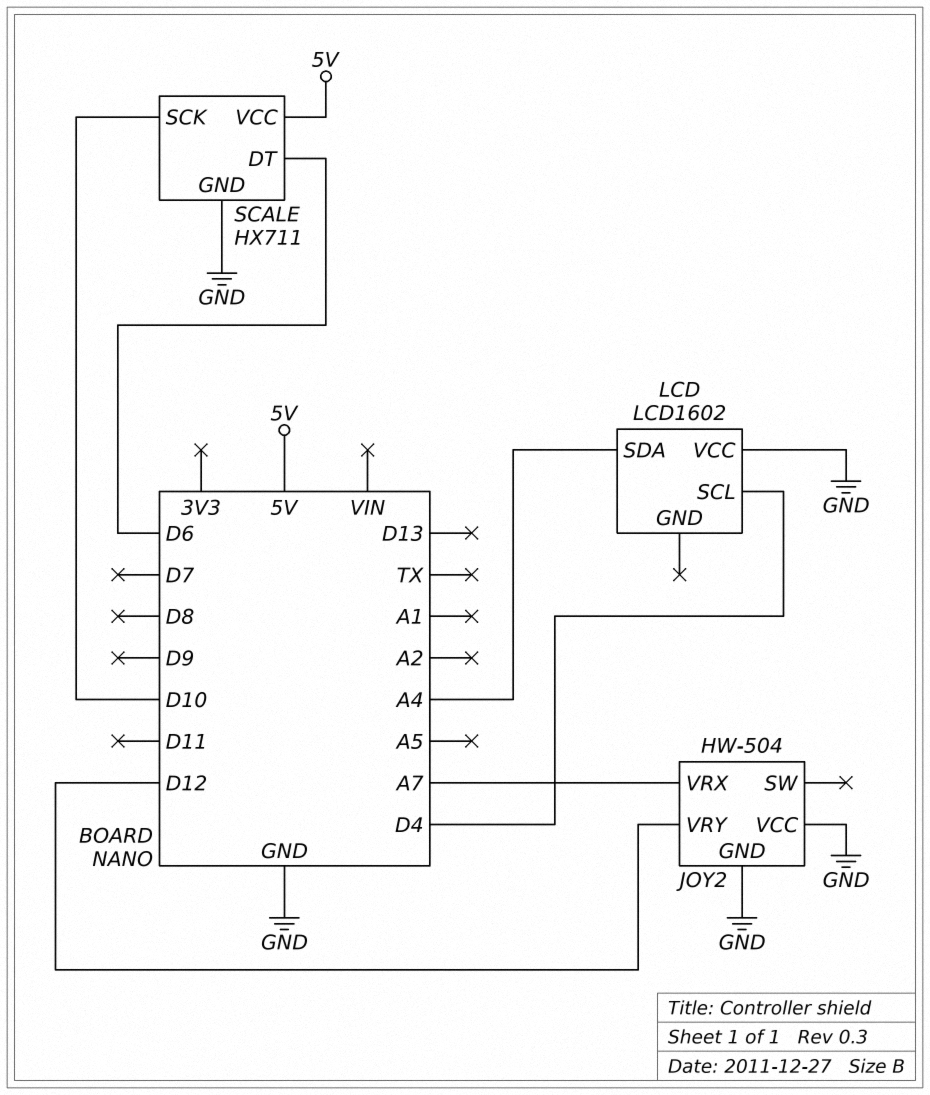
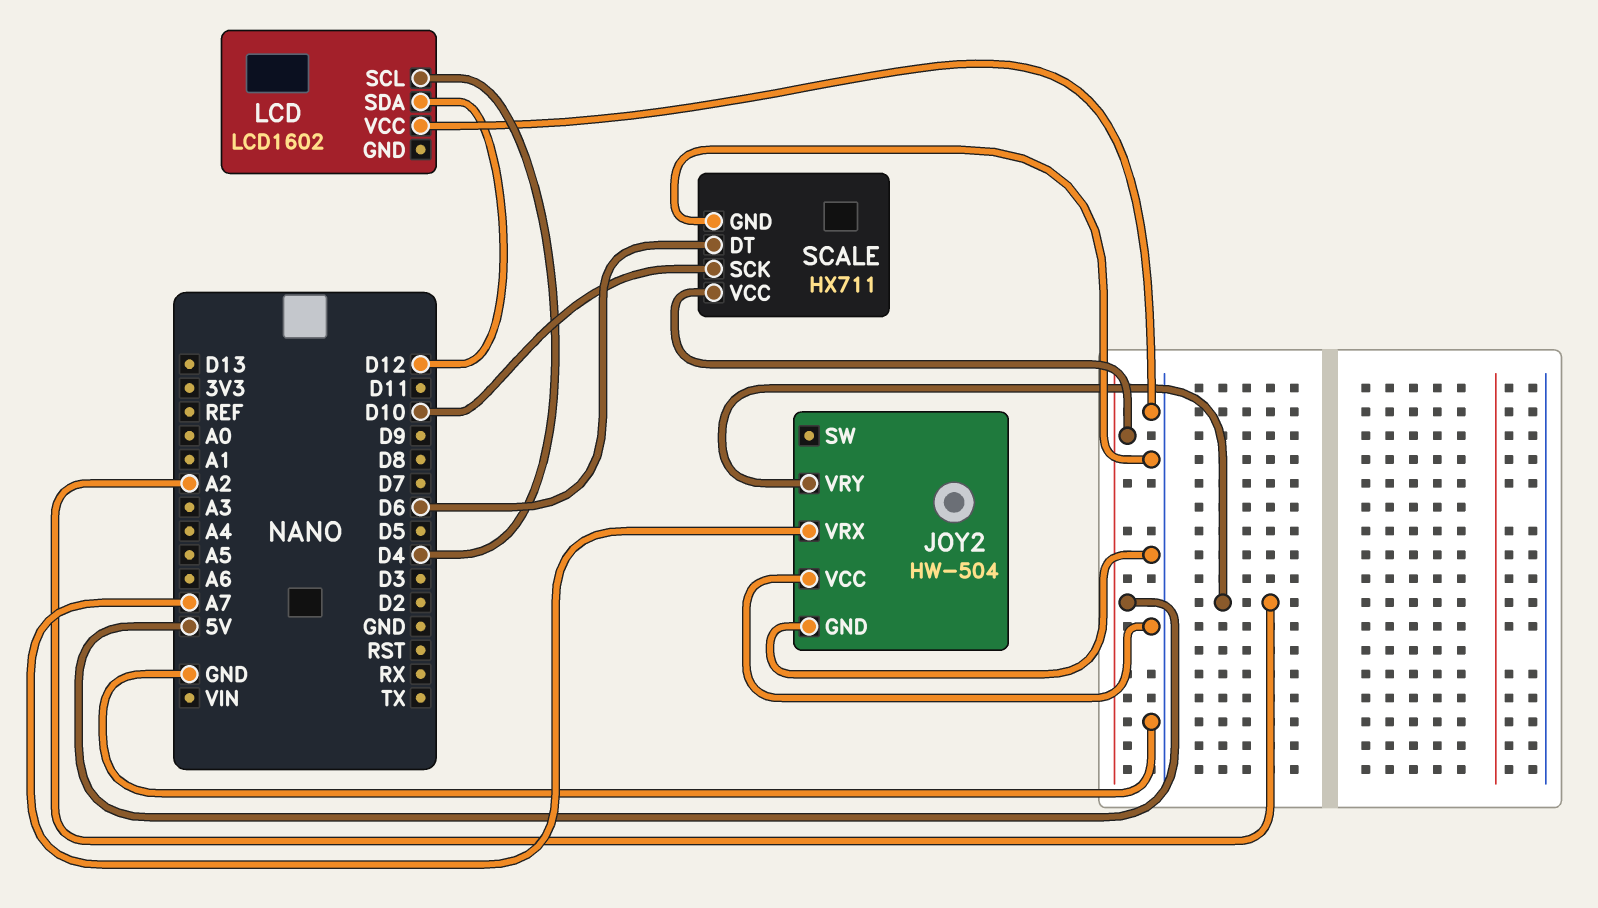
JOY2 pin VRY: D12 -> A2
LCD pin SDA: A4 -> D12

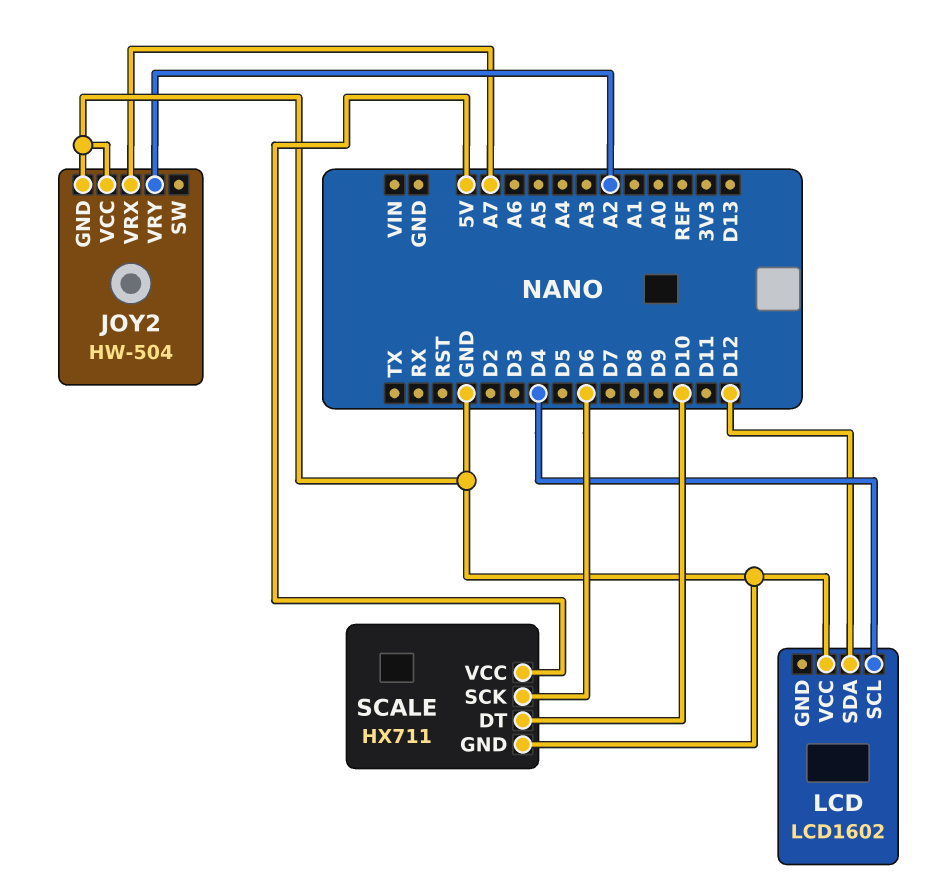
SCALE pin DT: D6 -> D10
SCALE pin SCK: D10 -> D6

